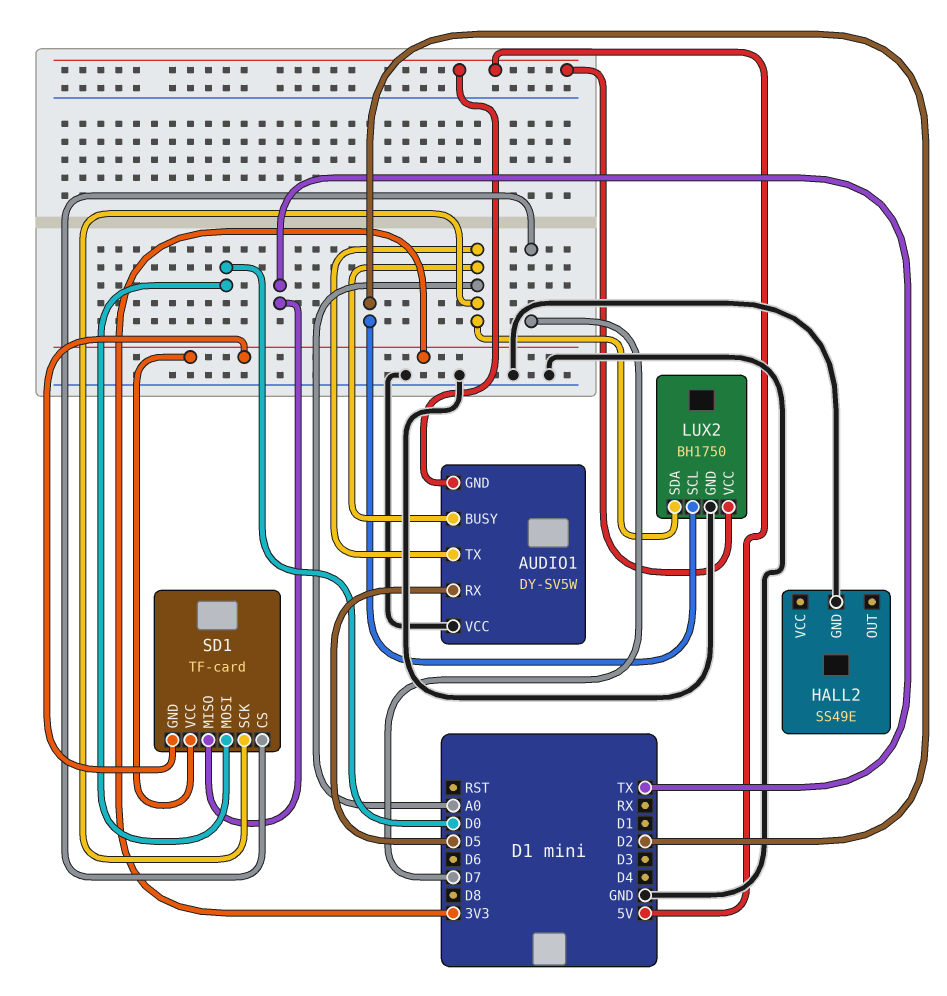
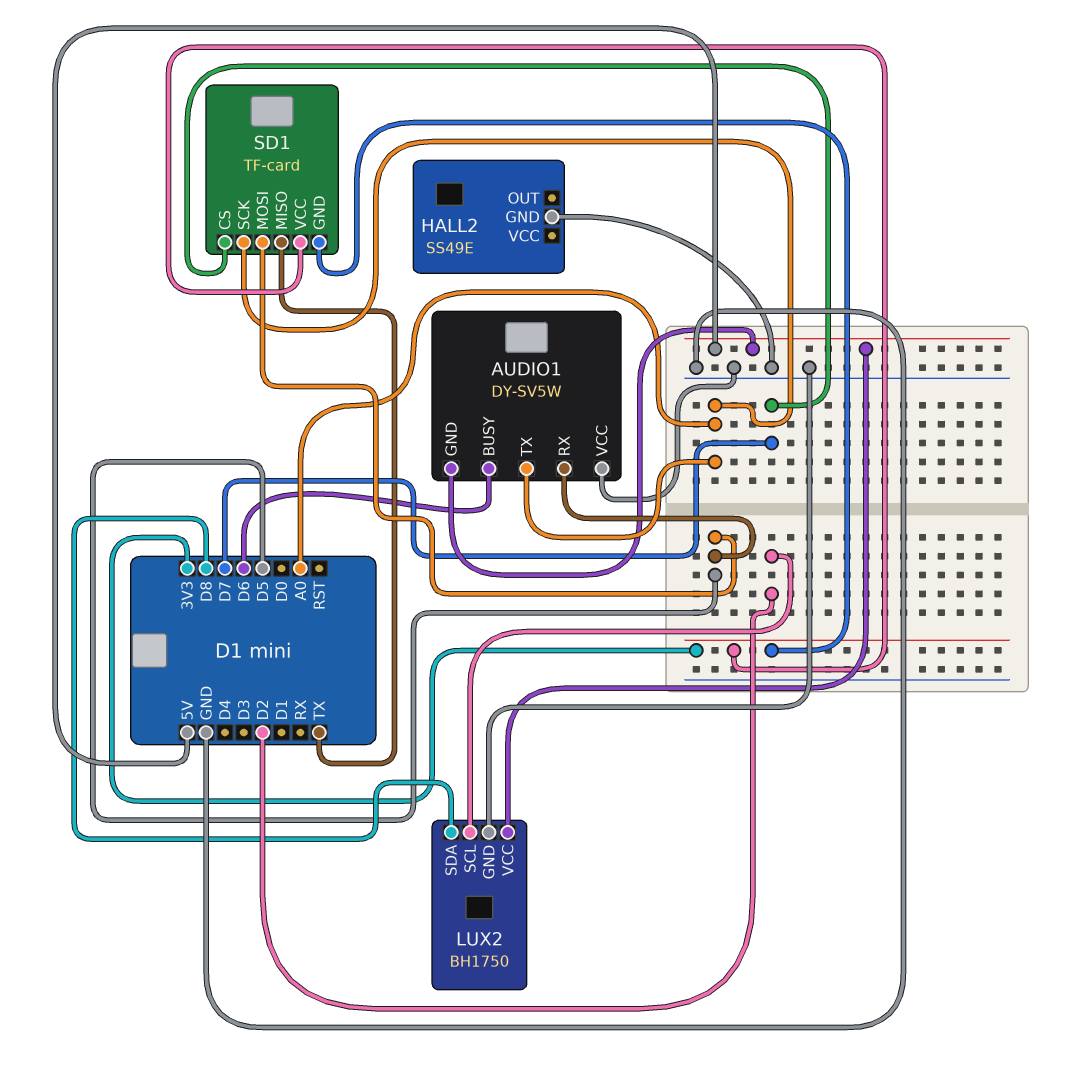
AUDIO1 pin BUSY: A0 -> D6
LUX2 pin SDA: A0 -> D8
SD1 pin MOSI: D0 -> D5

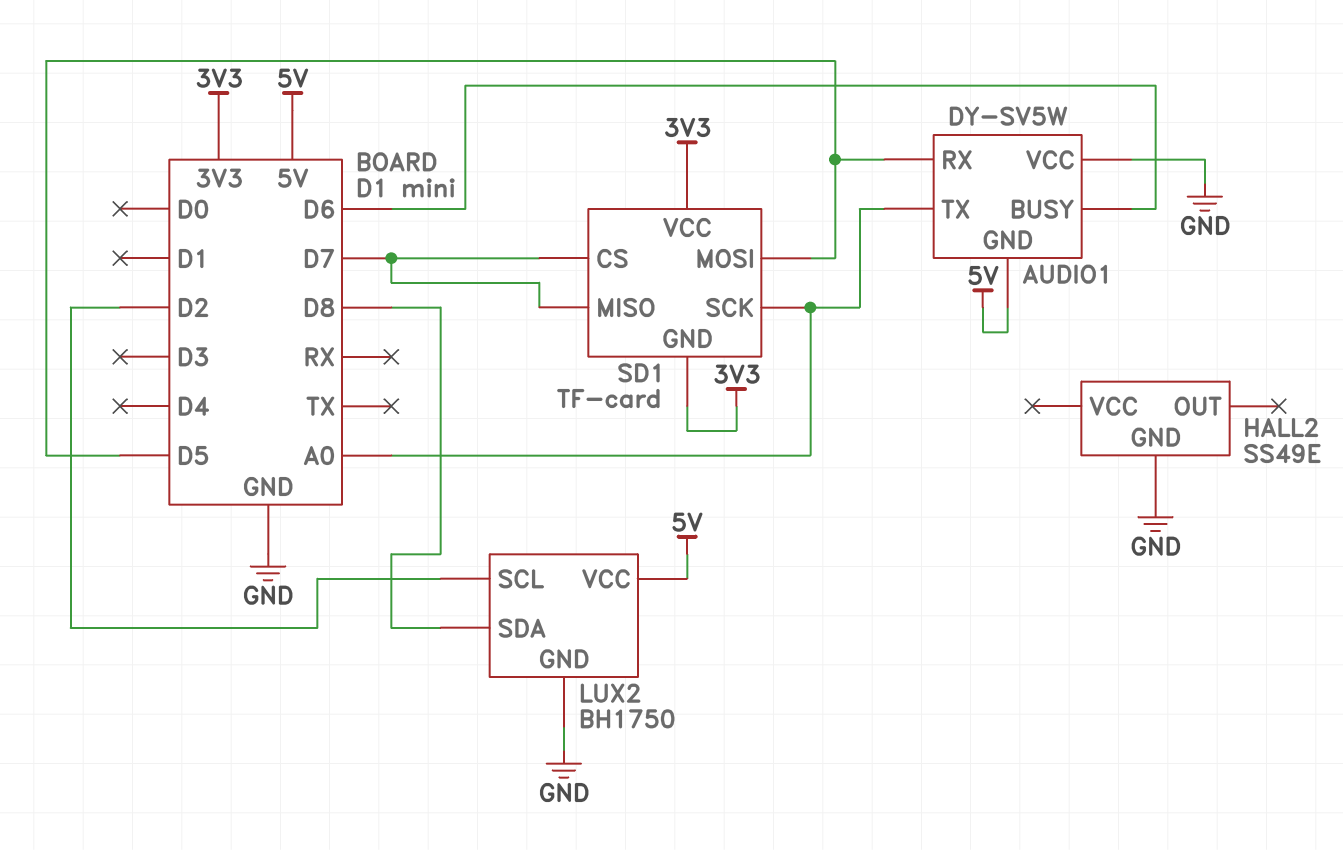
SD1 pin MISO: TX -> D7

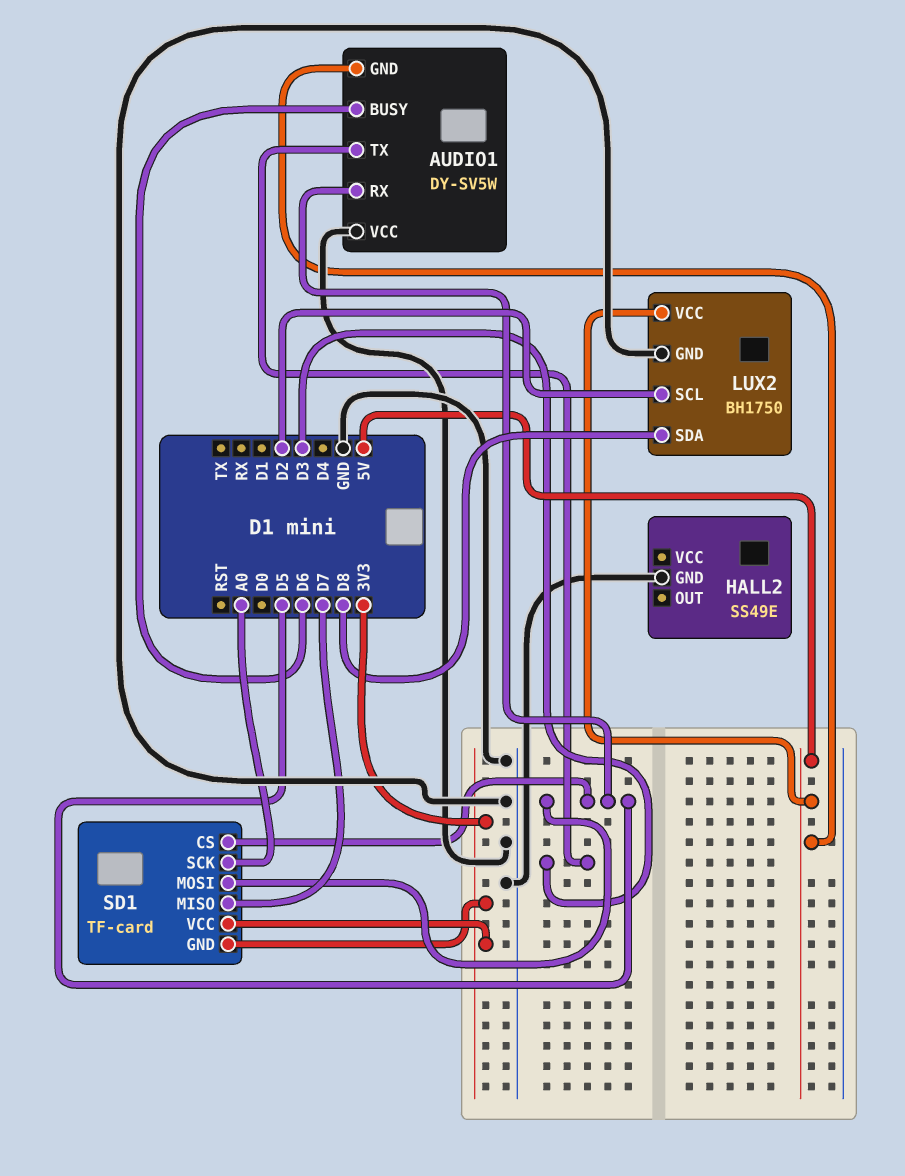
AUDIO1 pin TX: A0 -> D3
SD1 pin CS: D7 -> D5

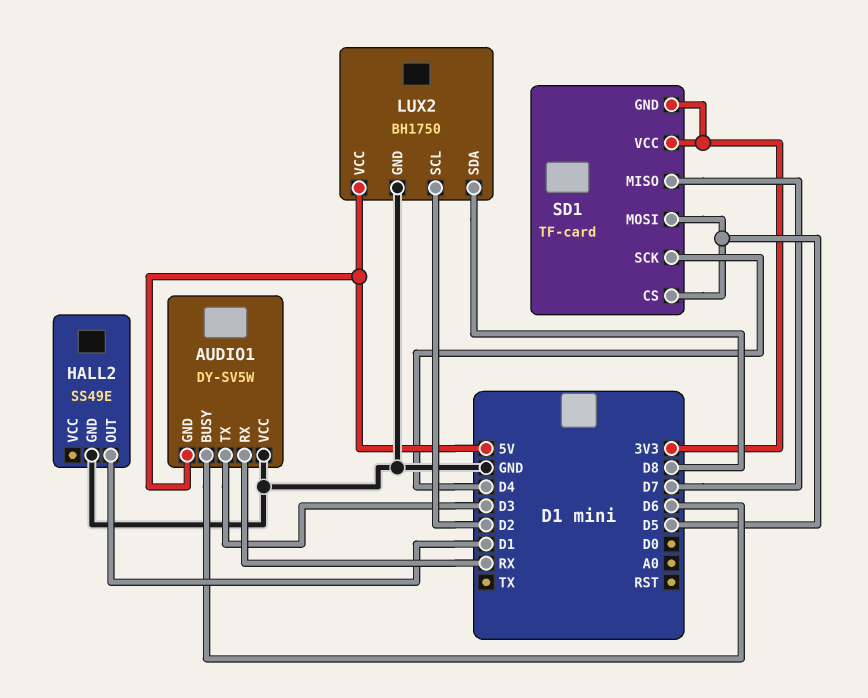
AUDIO1 pin RX: D5 -> RX
HALL2 pin OUT: none -> D1
SD1 pin SCK: A0 -> D4

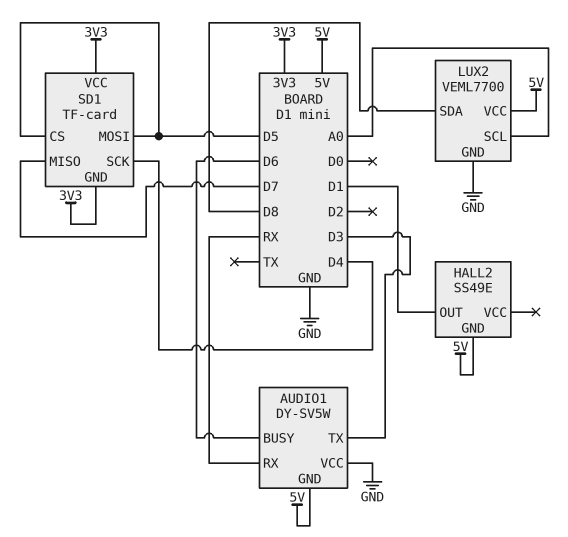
HALL2 pin GND: GND -> 5V
LUX2: BH1750 -> VEML7700
LUX2 pin SCL: D2 -> A0

